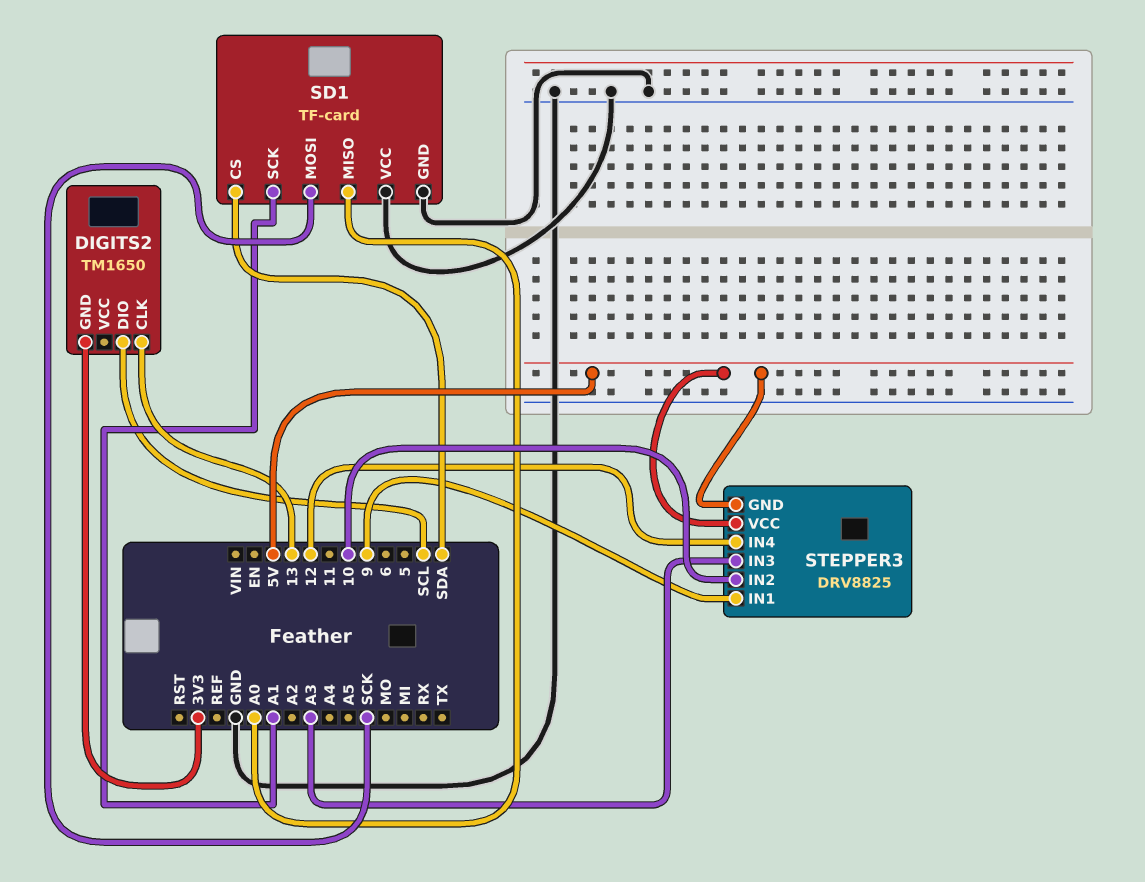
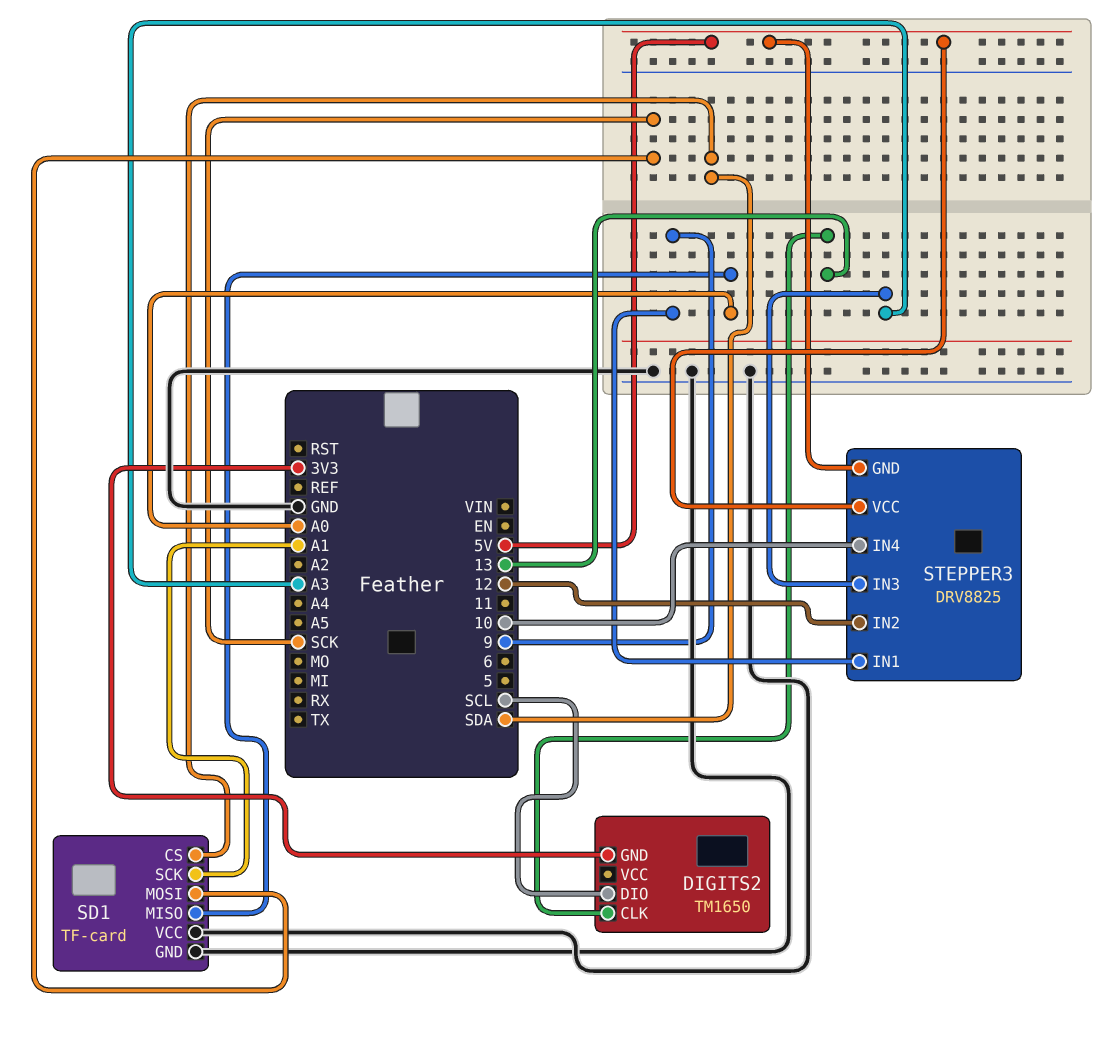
STEPPER3 pin IN2: 10 -> 12
STEPPER3 pin IN4: 12 -> 10

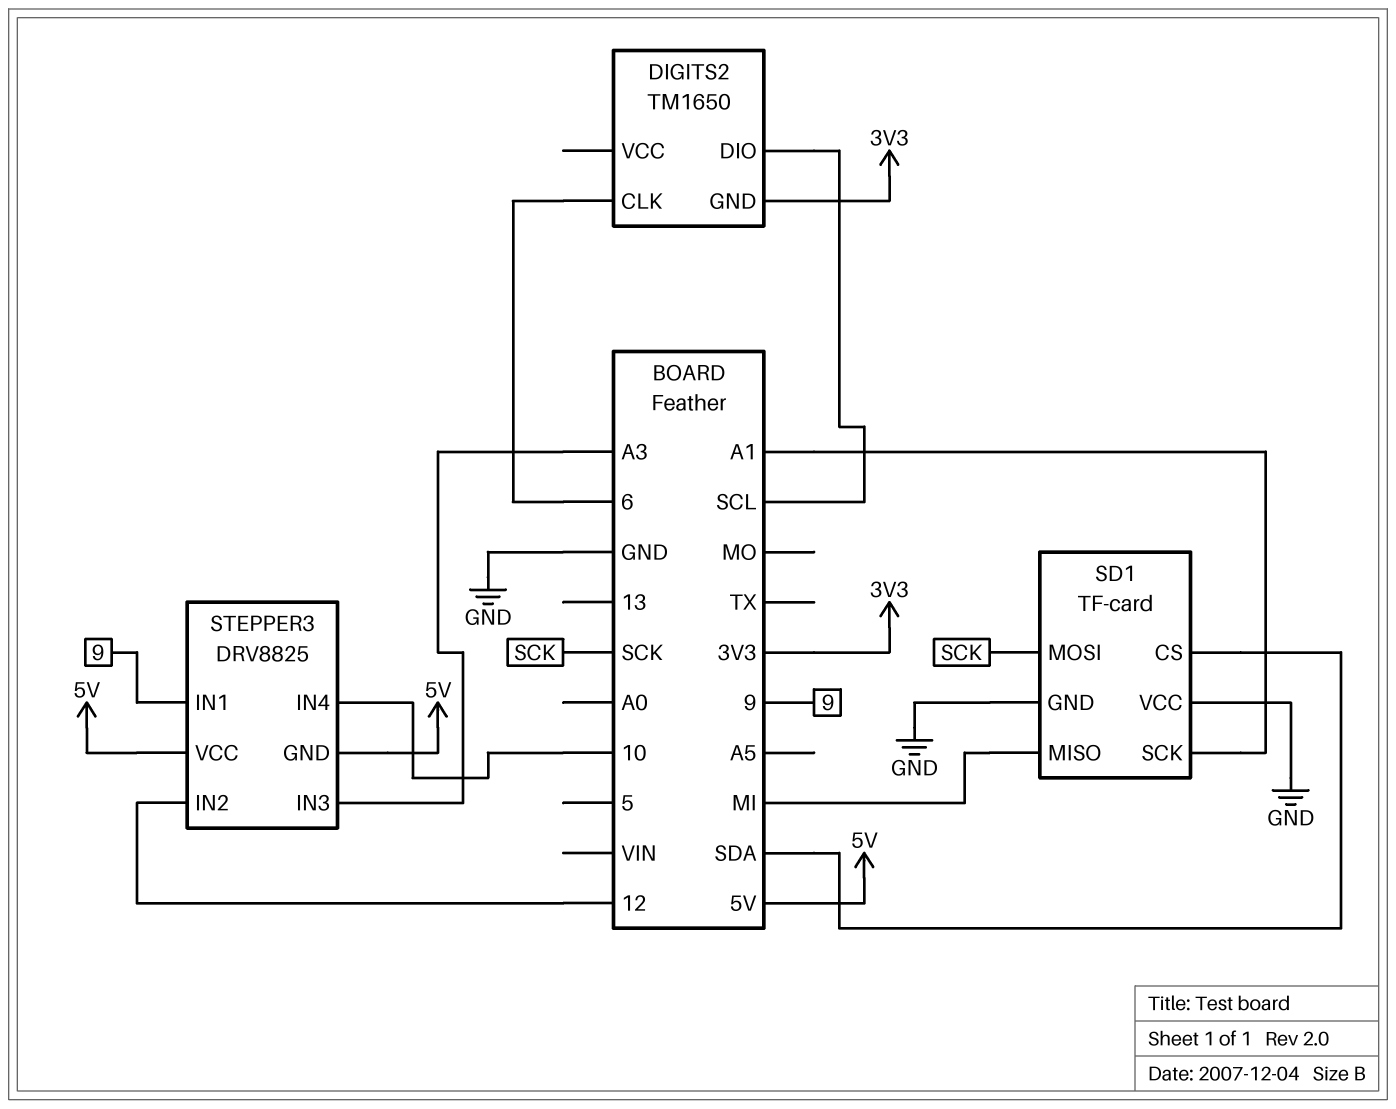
DIGITS2 pin CLK: 13 -> 6
SD1 pin MISO: A0 -> MI

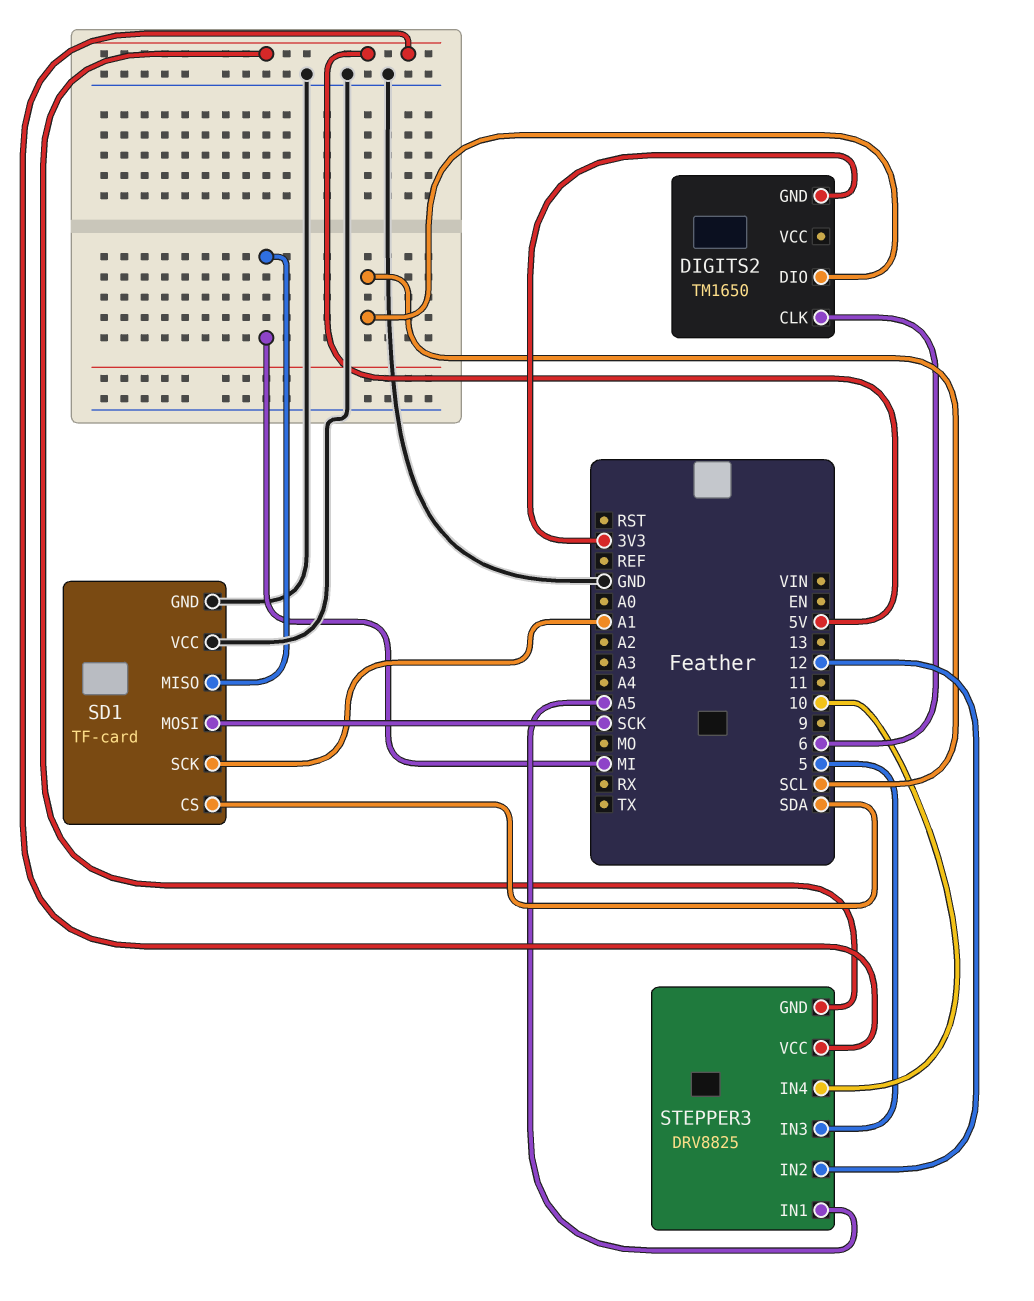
STEPPER3 pin IN1: 9 -> A5
STEPPER3 pin IN3: A3 -> 5

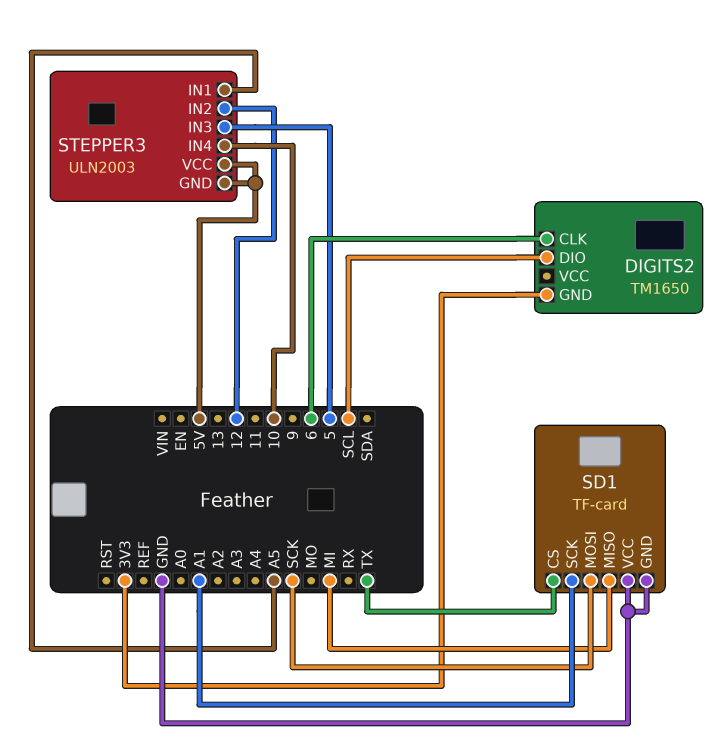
SD1 pin CS: SDA -> TX
STEPPER3: DRV8825 -> ULN2003

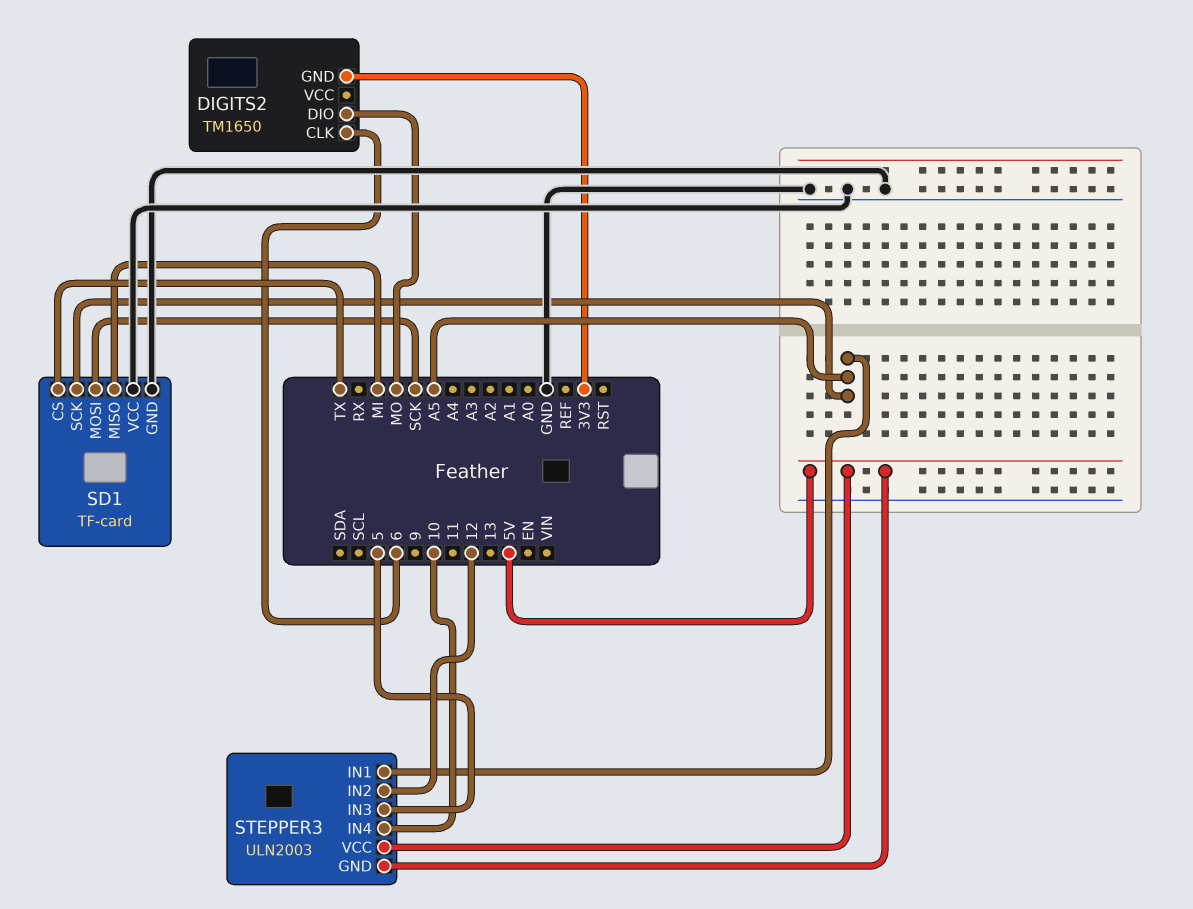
DIGITS2 pin DIO: SCL -> MO
SD1 pin SCK: A1 -> A5

